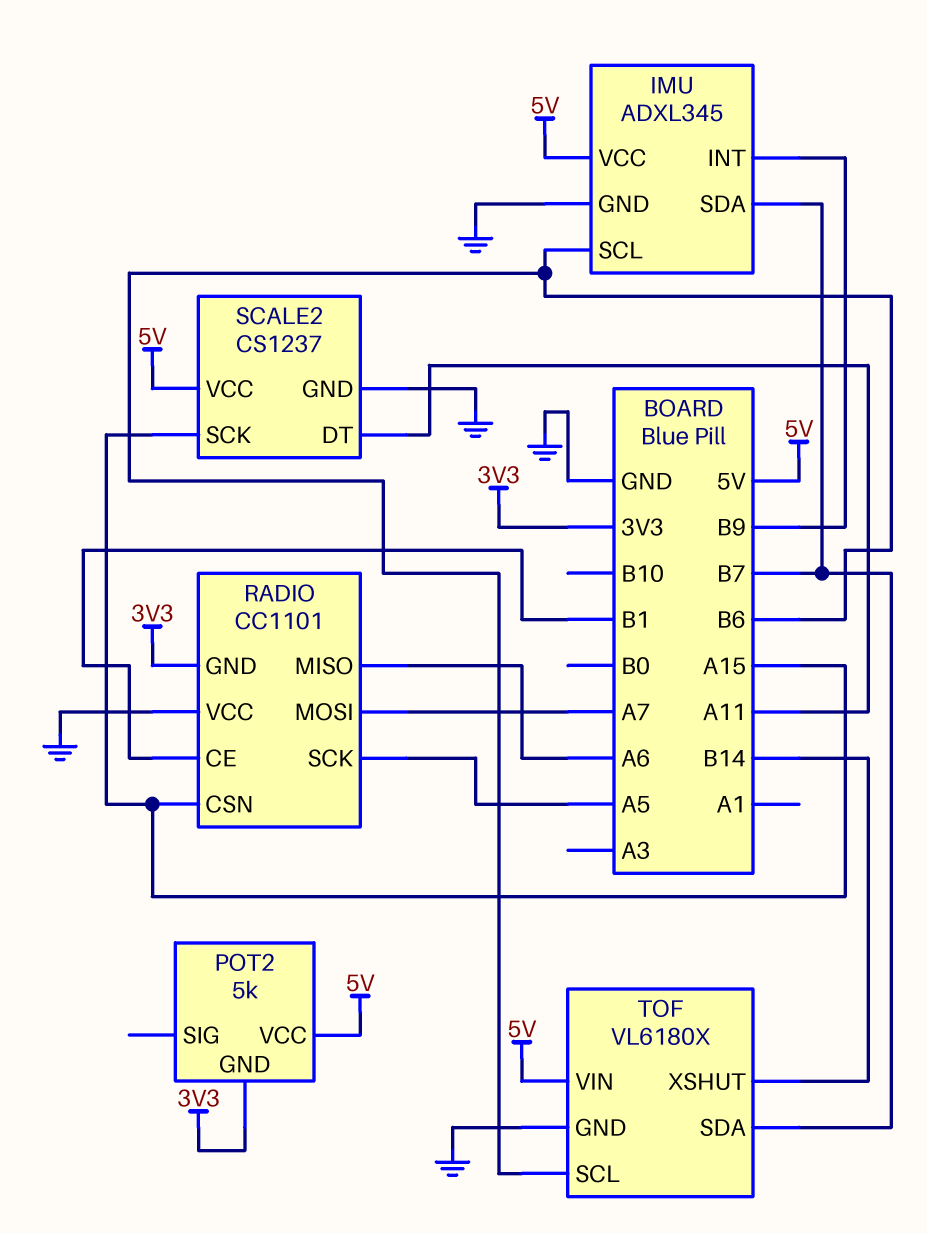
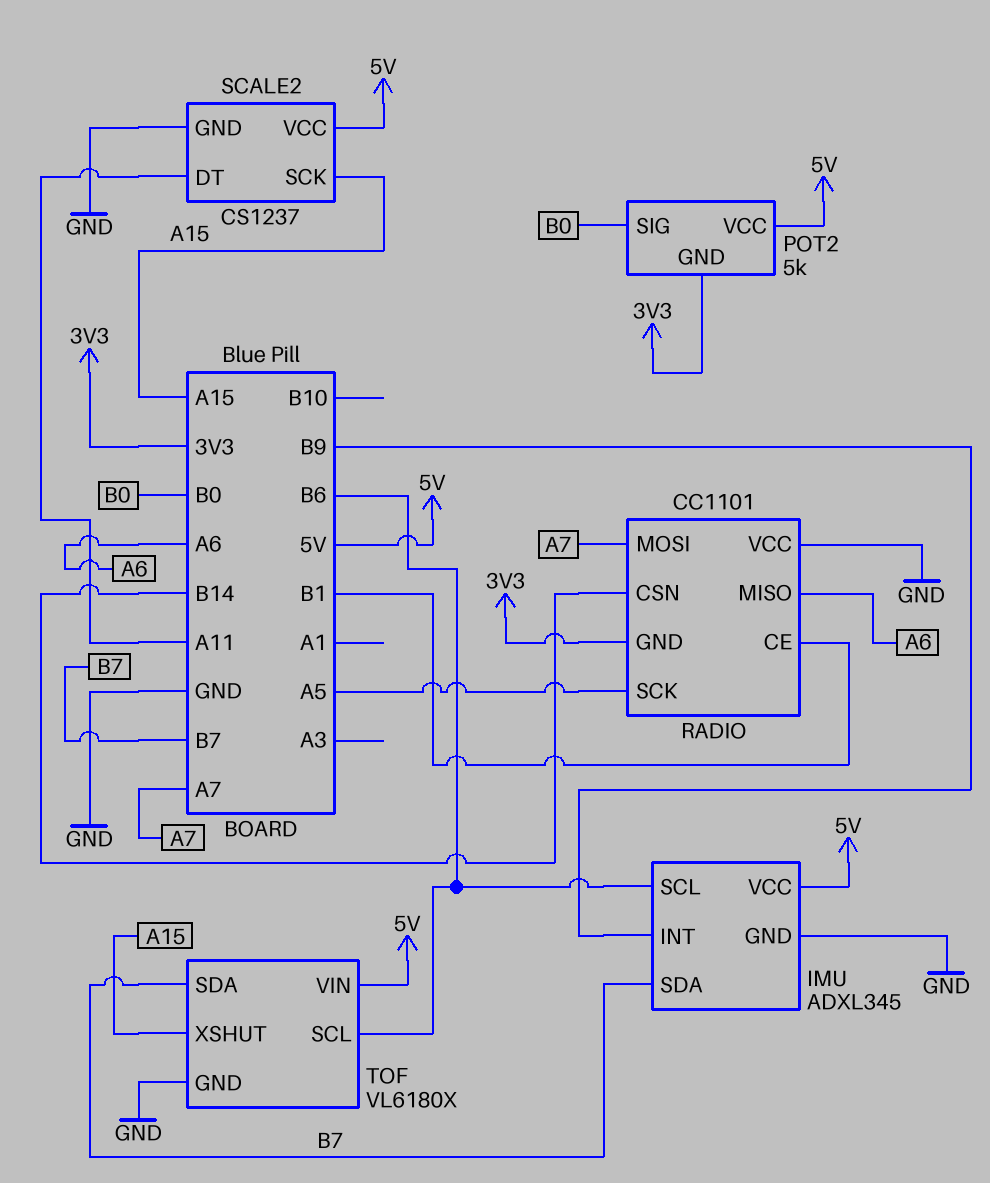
POT2 pin SIG: none -> B0
RADIO pin CSN: A15 -> B14
TOF pin XSHUT: B14 -> A15

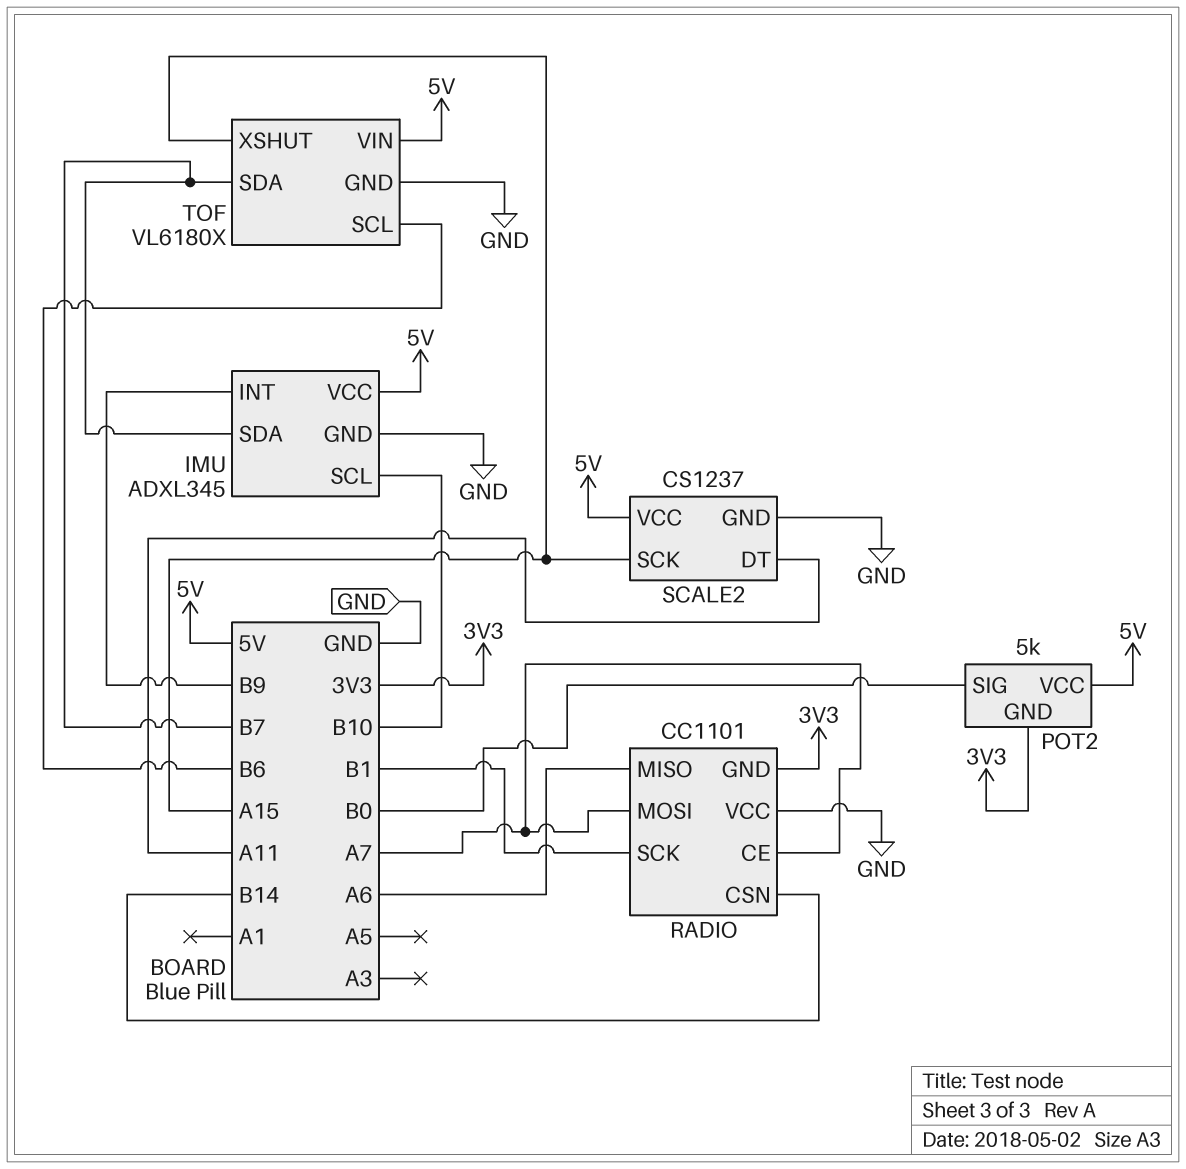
IMU pin SCL: B6 -> B10
RADIO pin CE: B1 -> A7
RADIO pin SCK: A5 -> B1

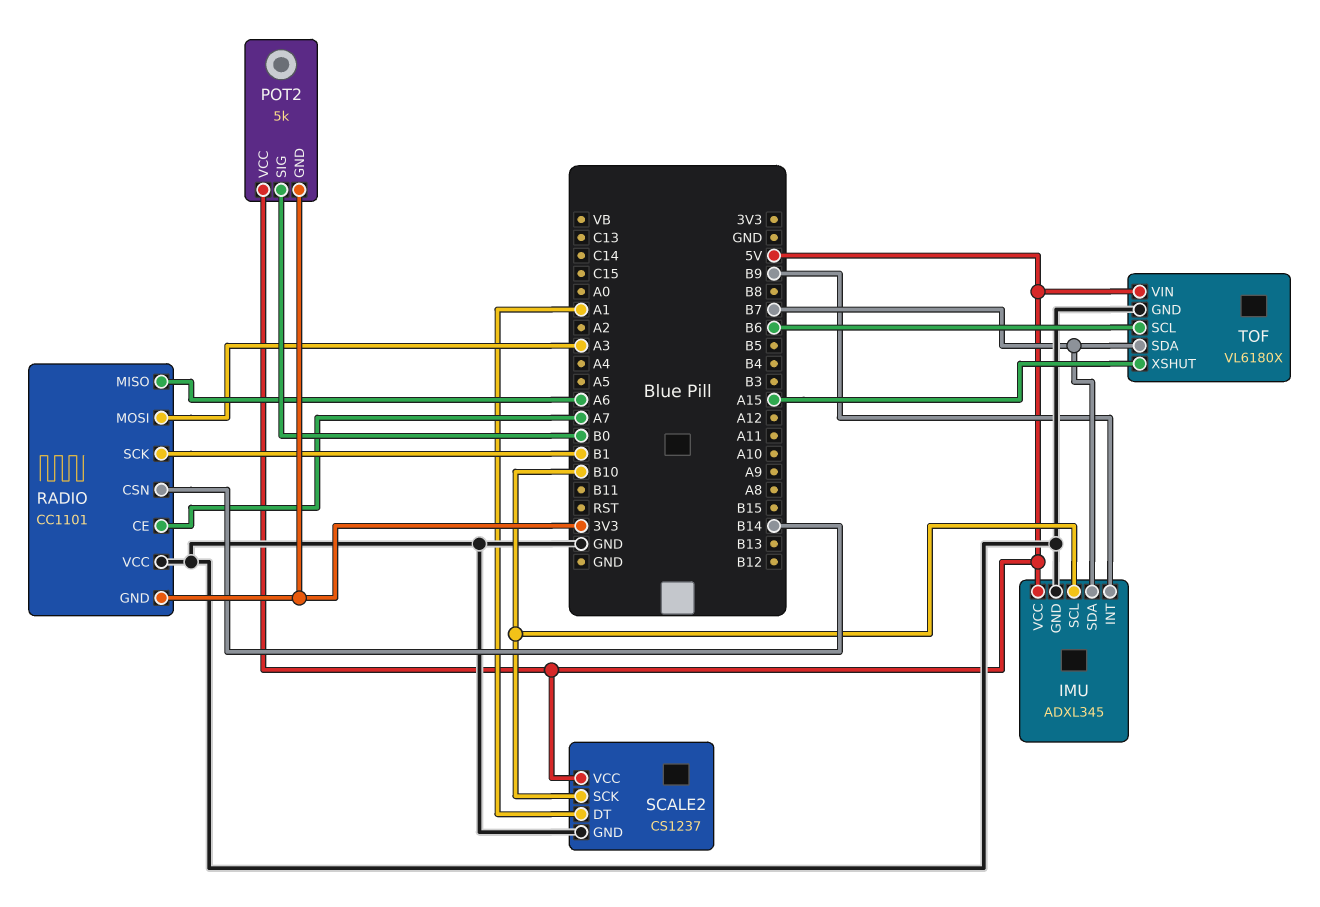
RADIO pin MOSI: A7 -> A3
SCALE2 pin DT: A11 -> A1
SCALE2 pin SCK: A15 -> B10

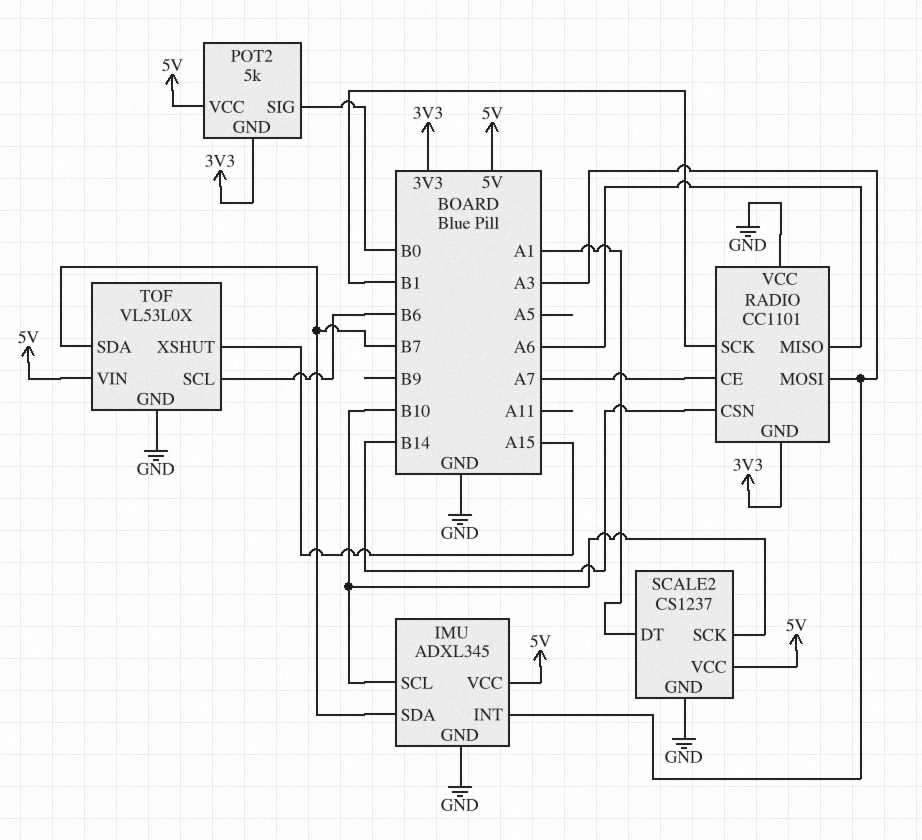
IMU pin INT: B9 -> A3
TOF: VL6180X -> VL53L0X

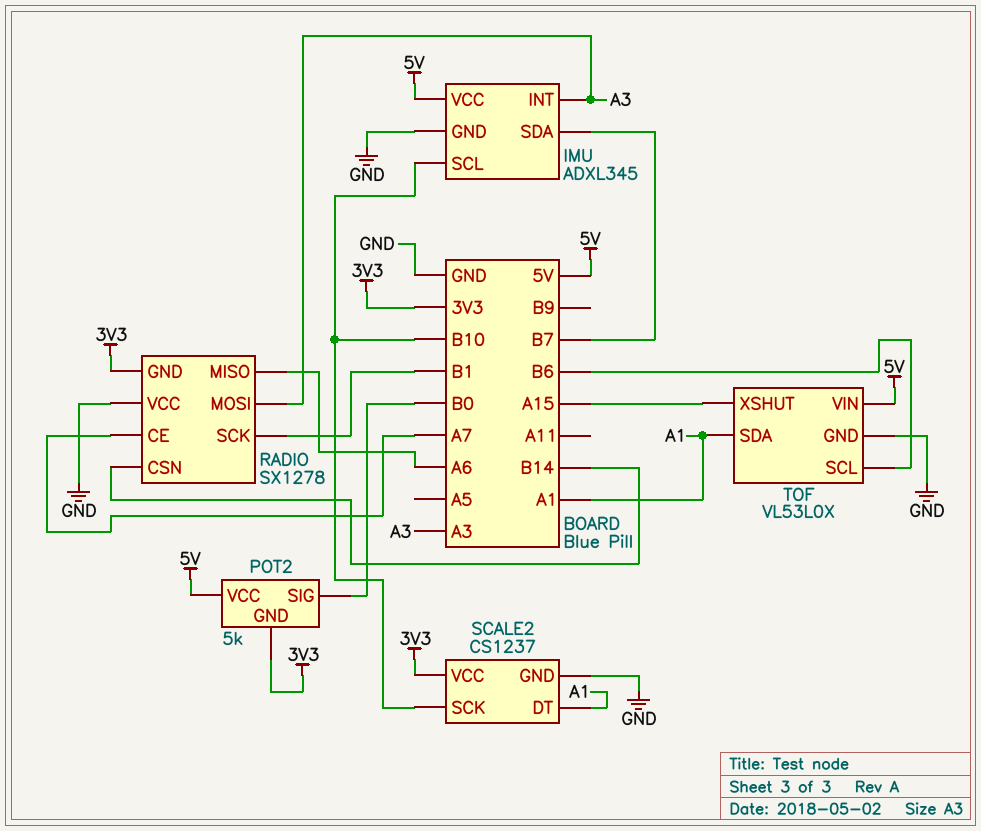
RADIO: CC1101 -> SX1278
SCALE2 pin VCC: 5V -> 3V3
TOF pin SDA: B7 -> A1

